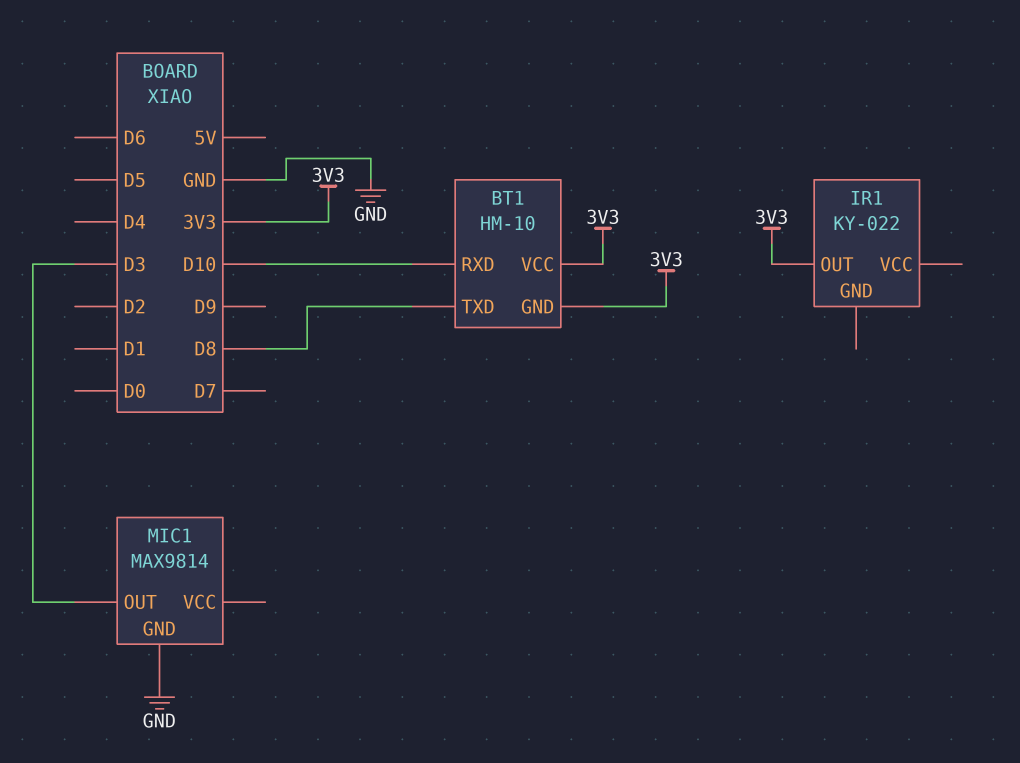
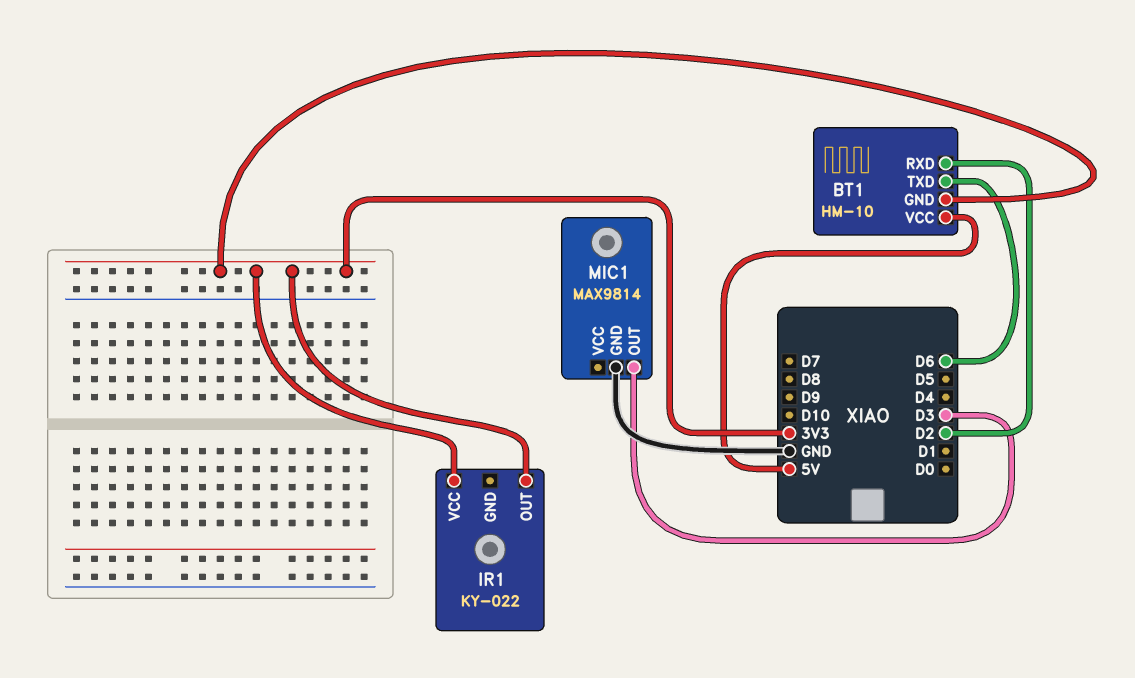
BT1 pin RXD: D10 -> D2
BT1 pin TXD: D8 -> D6
BT1 pin VCC: 3V3 -> 5V
IR1 pin VCC: none -> 3V3

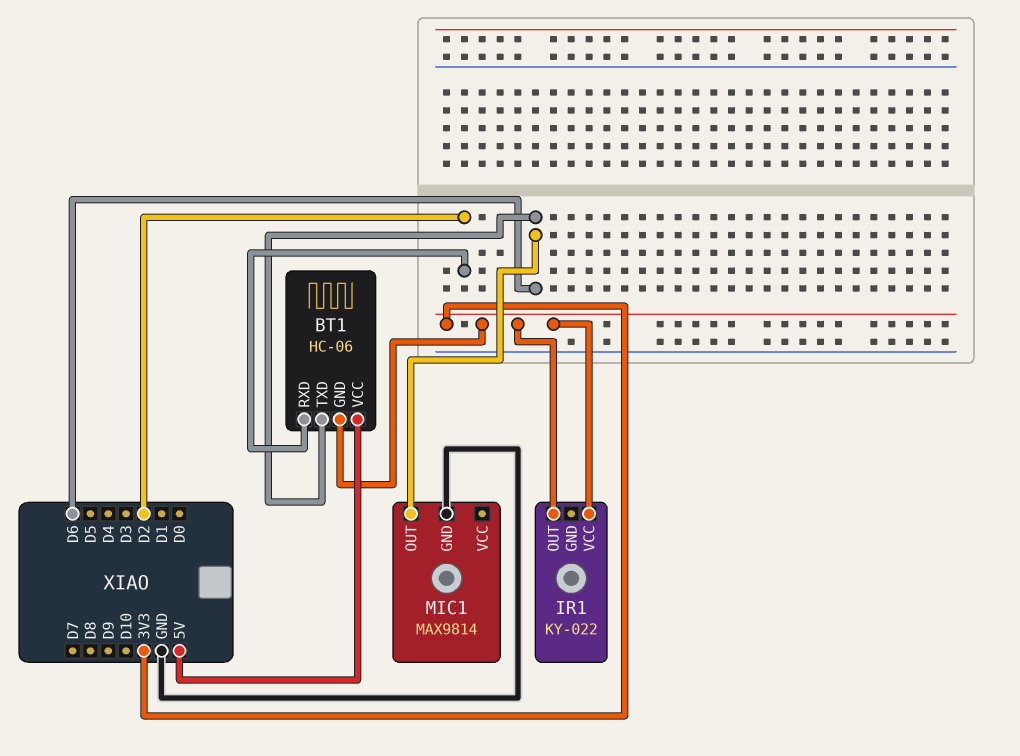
BT1: HM-10 -> HC-06
MIC1 pin OUT: D3 -> D6

